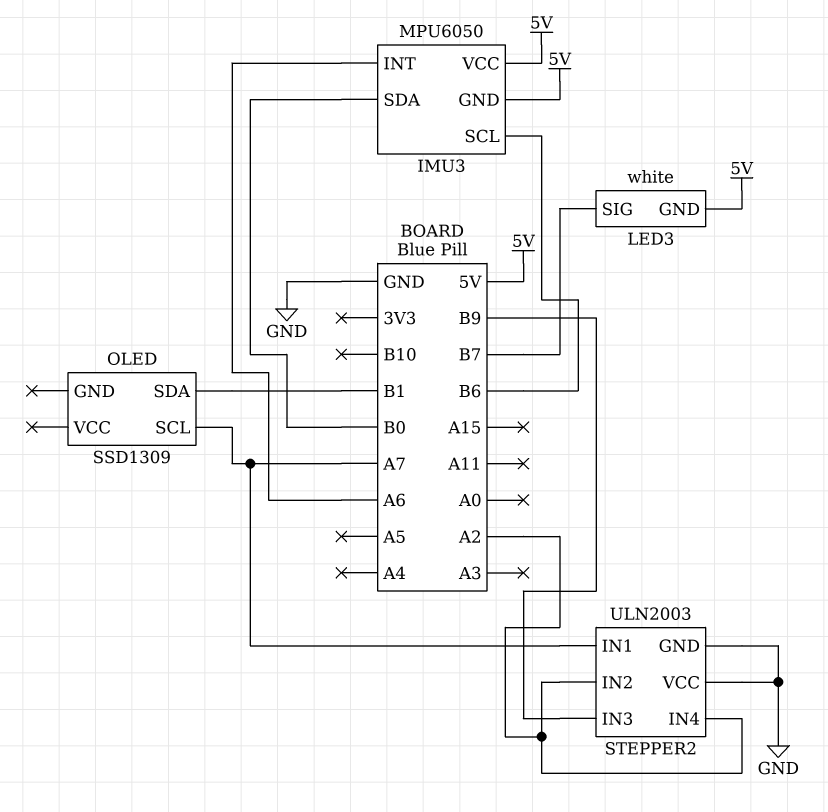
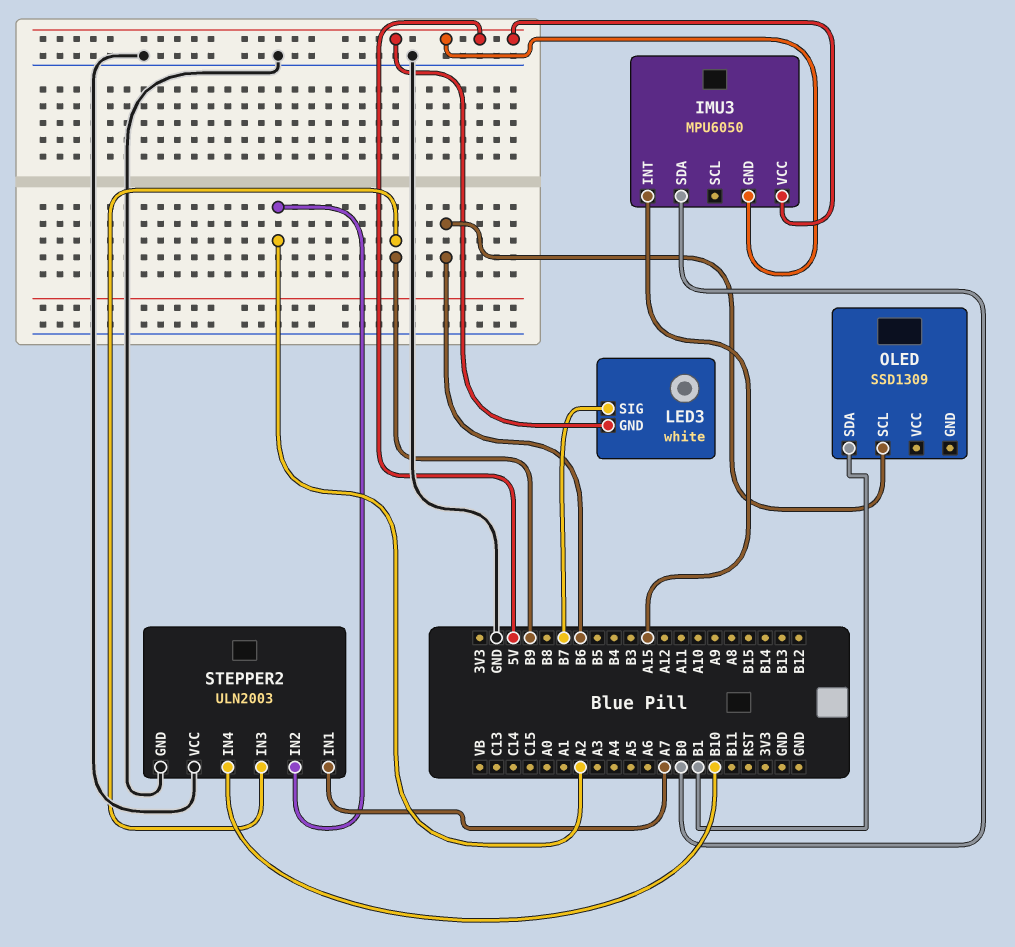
IMU3 pin INT: A6 -> A15
IMU3 pin SCL: B6 -> none
OLED pin SCL: A7 -> B6
STEPPER2 pin IN4: A2 -> B10

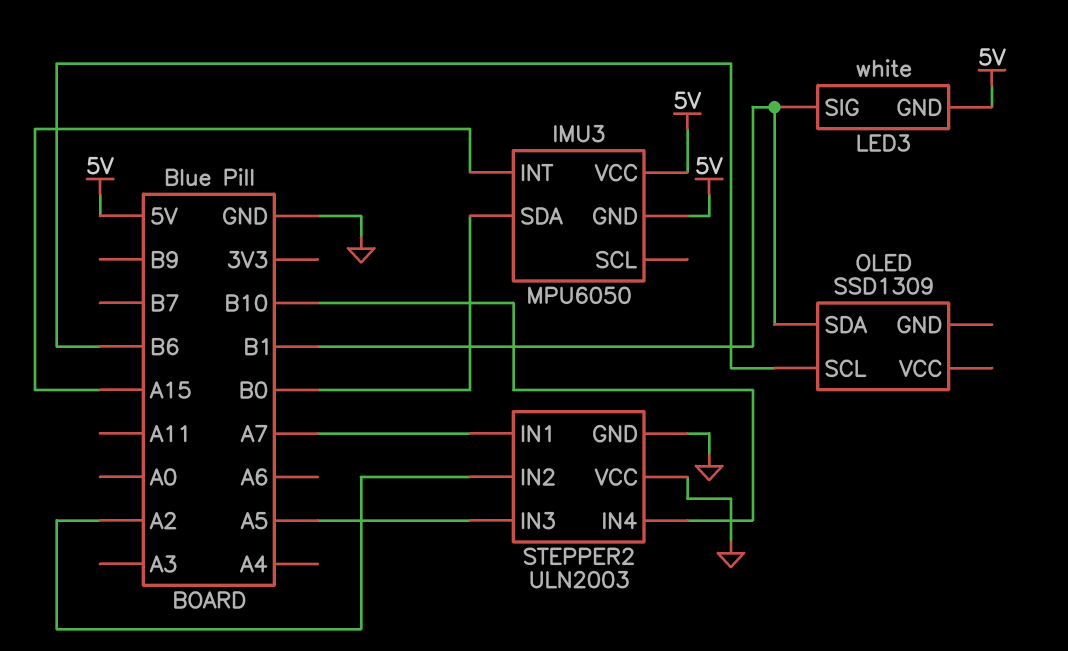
LED3 pin SIG: B7 -> B1
STEPPER2 pin IN3: B9 -> A5

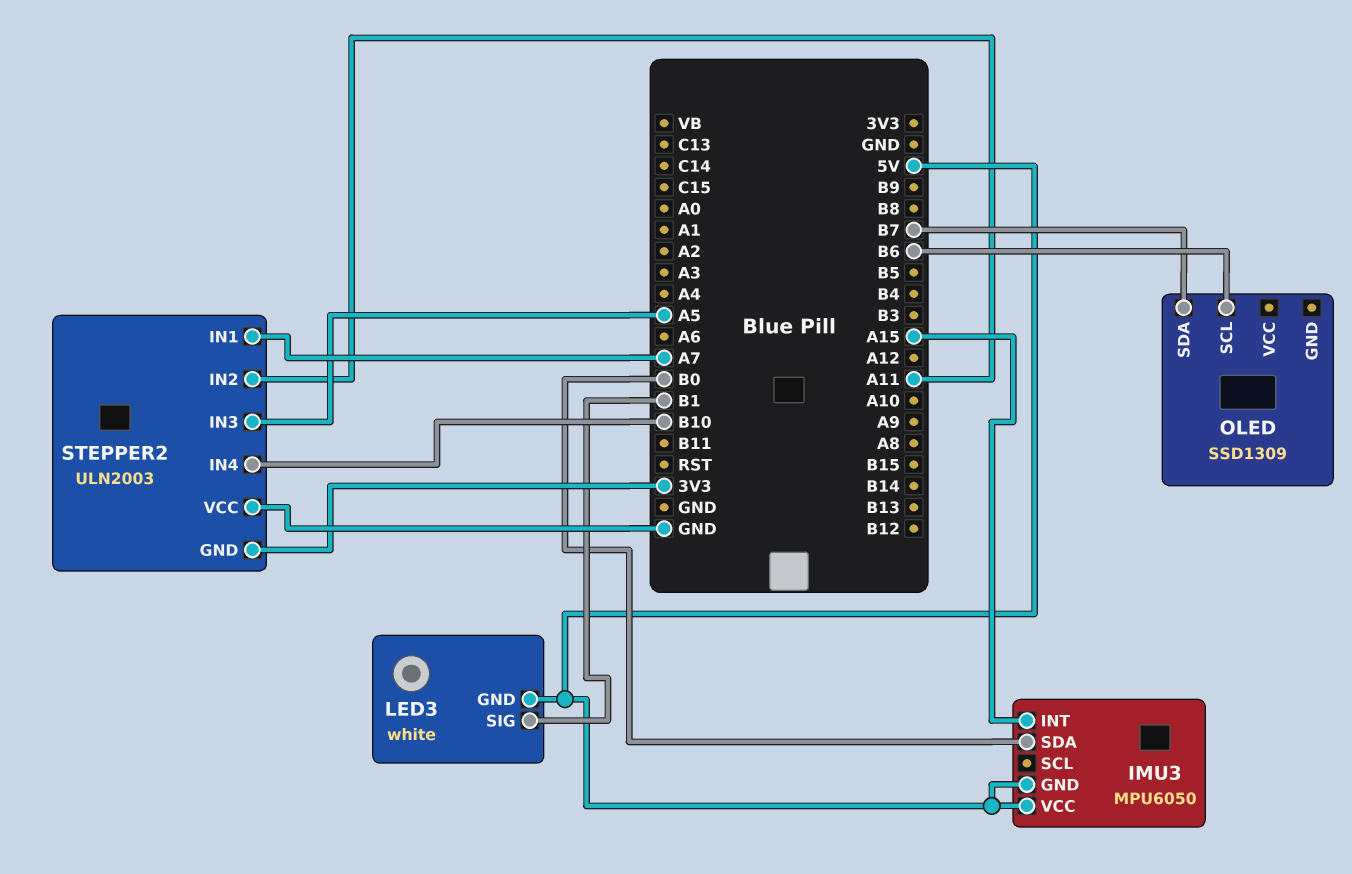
OLED pin SDA: B1 -> B7
STEPPER2 pin GND: GND -> 3V3
STEPPER2 pin IN2: A2 -> A11

